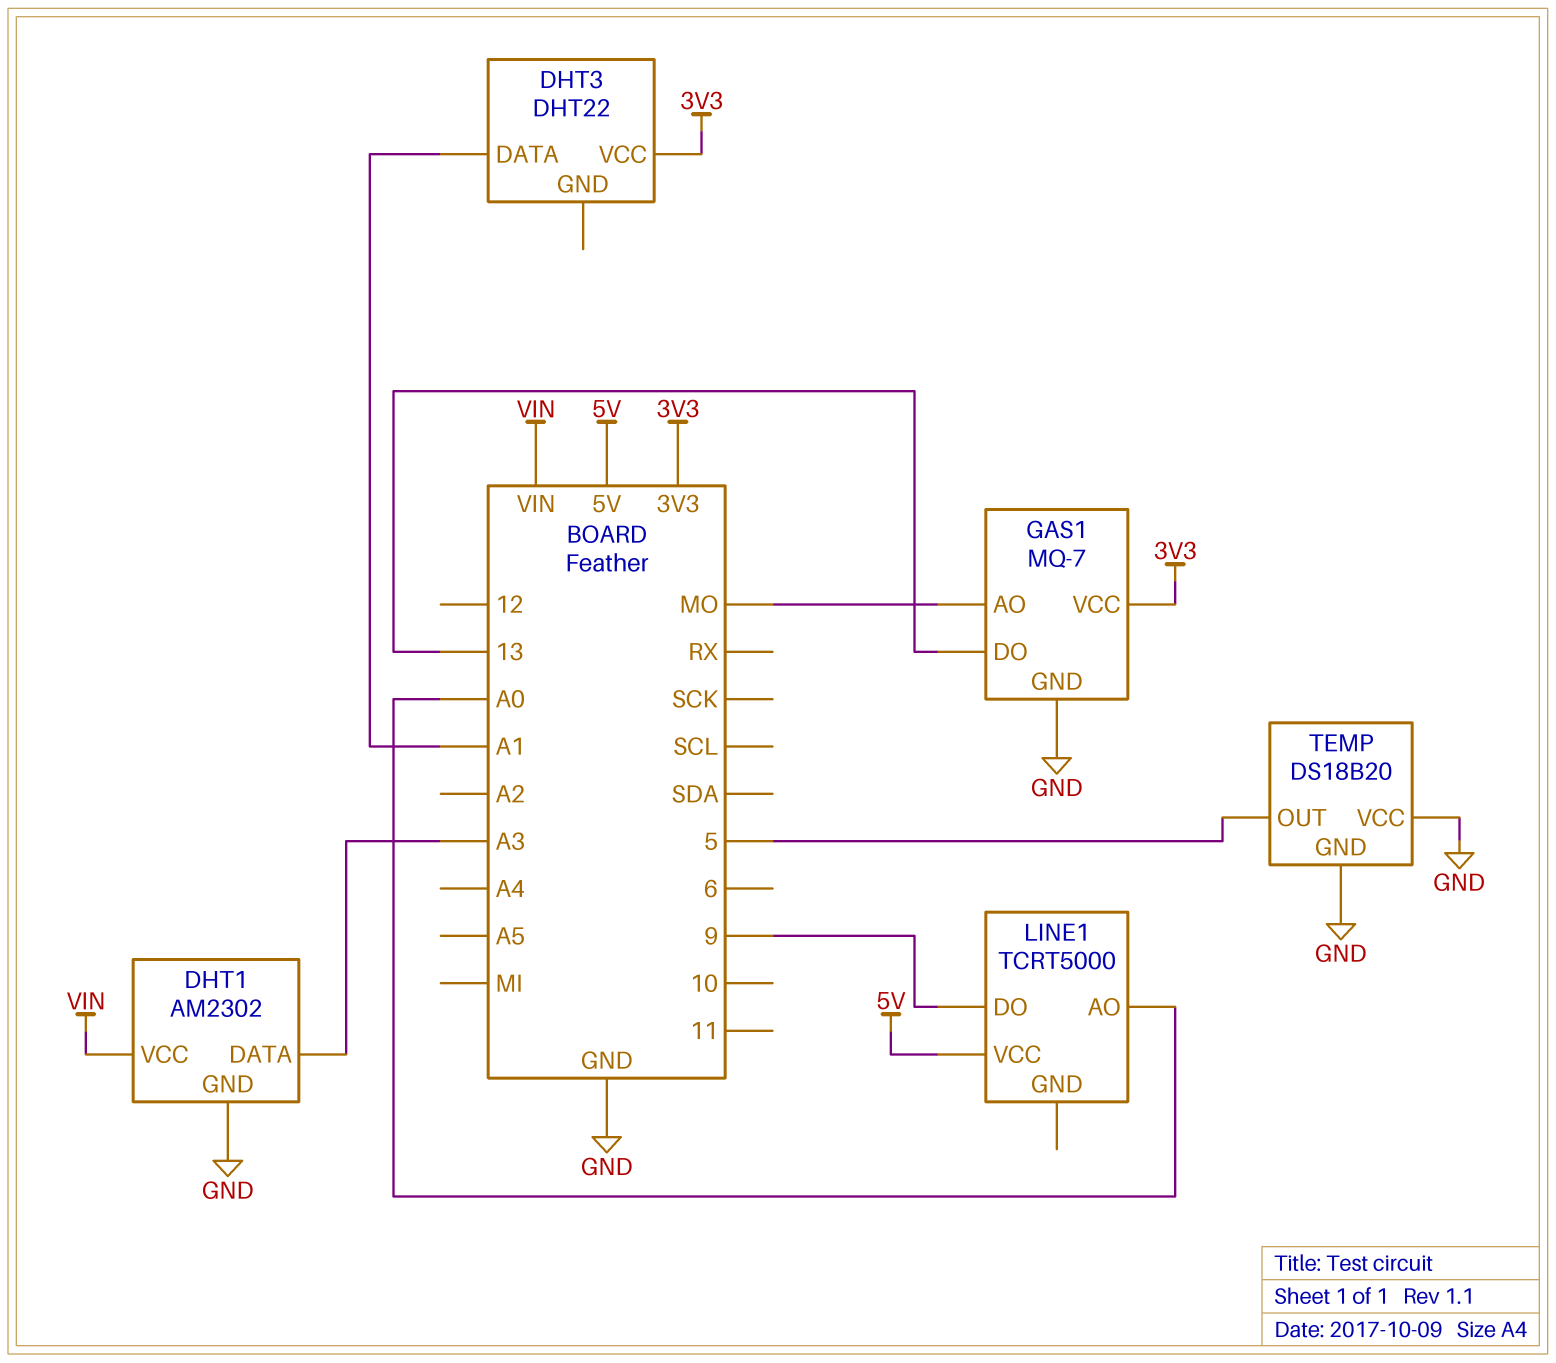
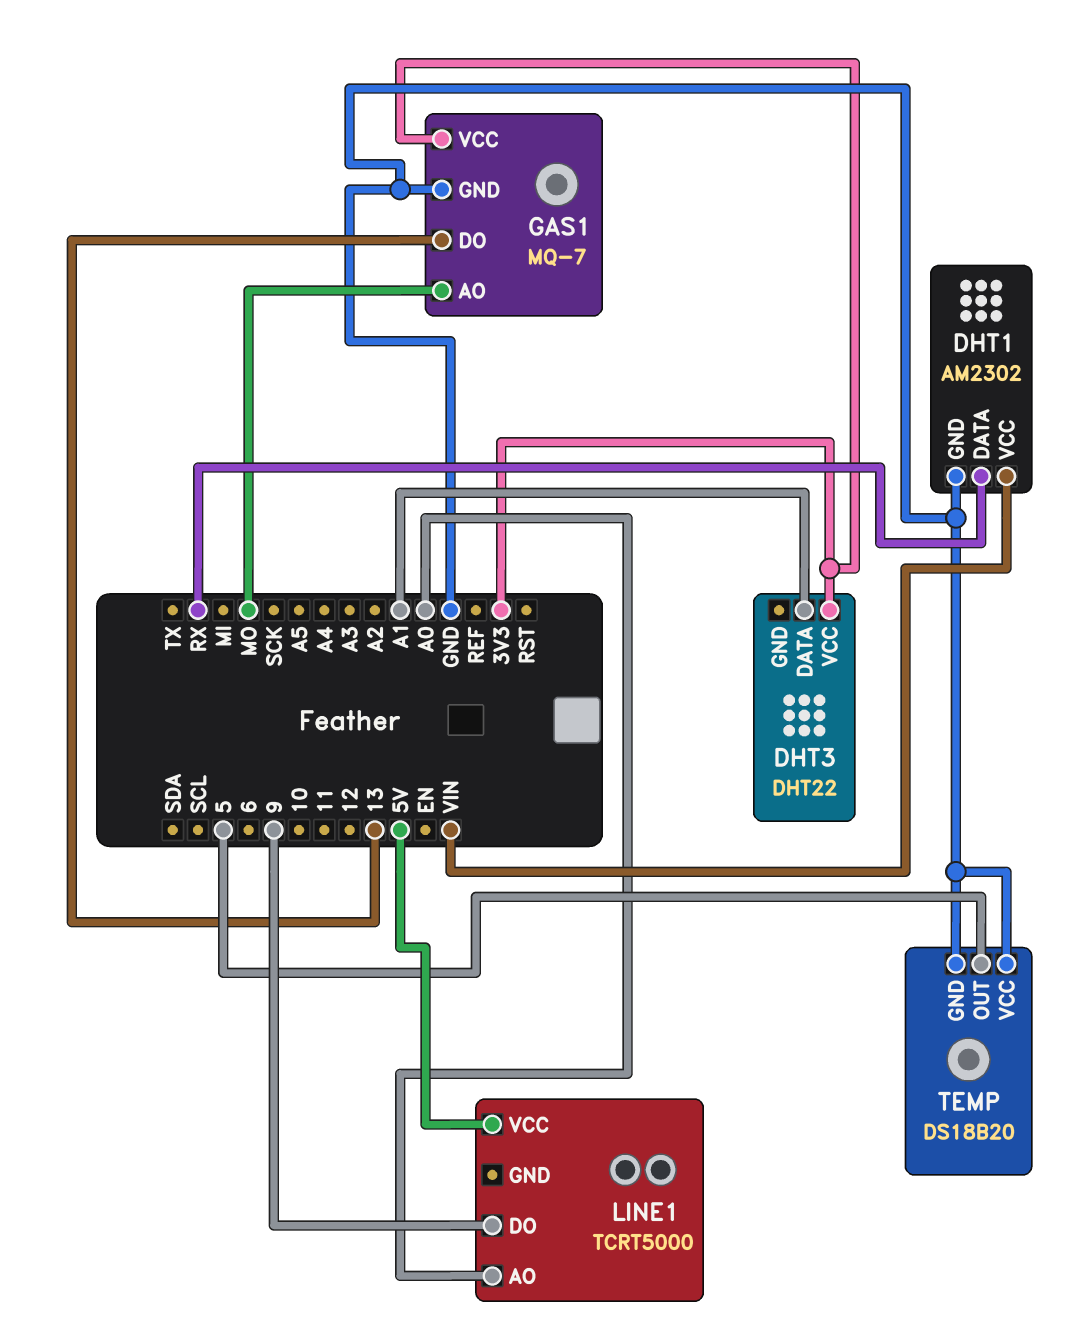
DHT1 pin DATA: A3 -> RX

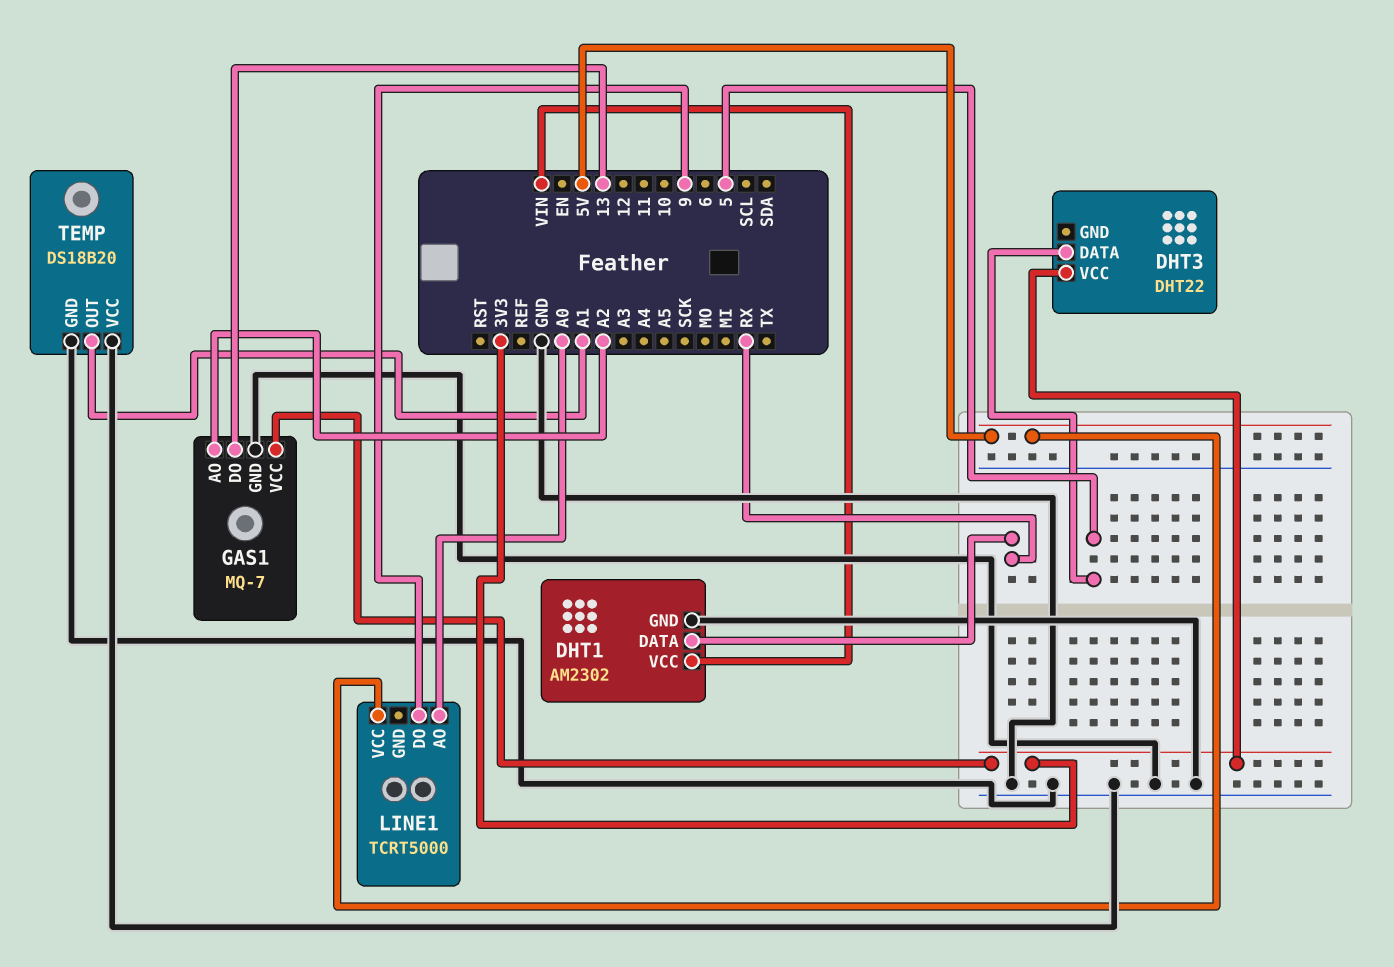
DHT3 pin DATA: A1 -> 5
GAS1 pin AO: MO -> A2
TEMP pin OUT: 5 -> A1

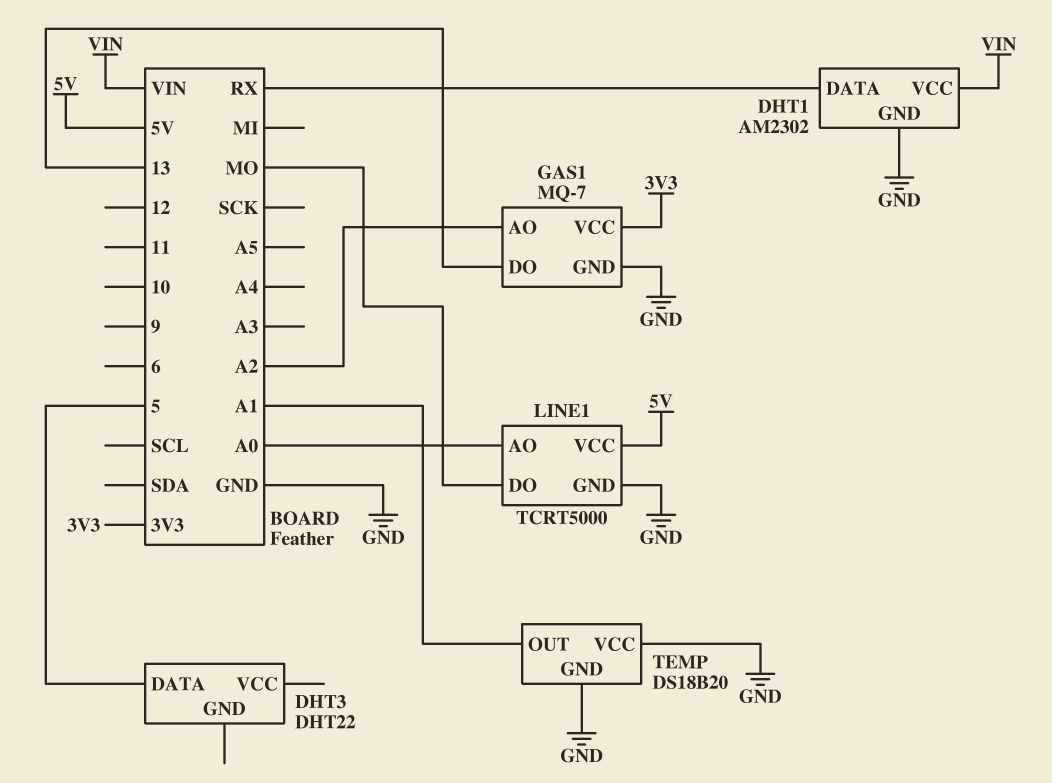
DHT3 pin VCC: 3V3 -> none
LINE1 pin DO: 9 -> MO
LINE1 pin GND: none -> GND

